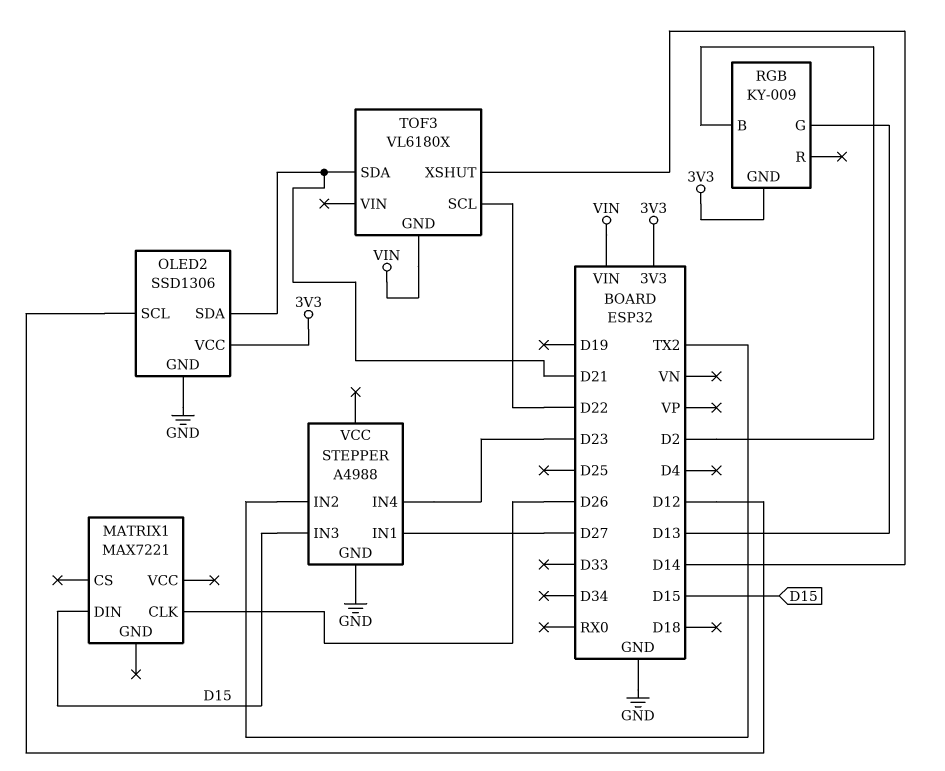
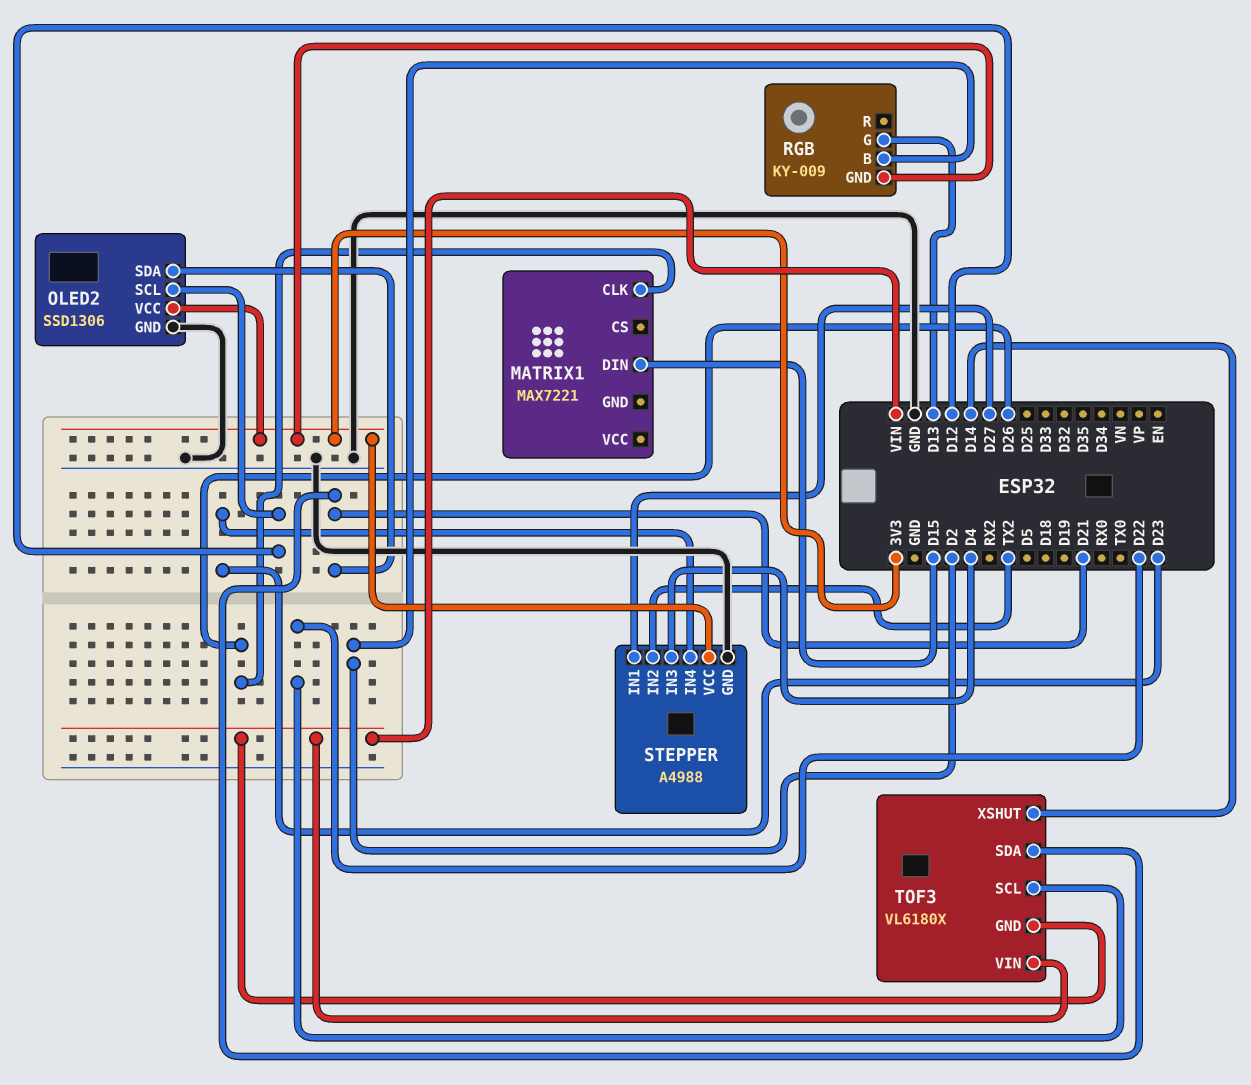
STEPPER pin IN3: D15 -> D4
STEPPER pin VCC: none -> 3V3
TOF3 pin VIN: none -> VIN

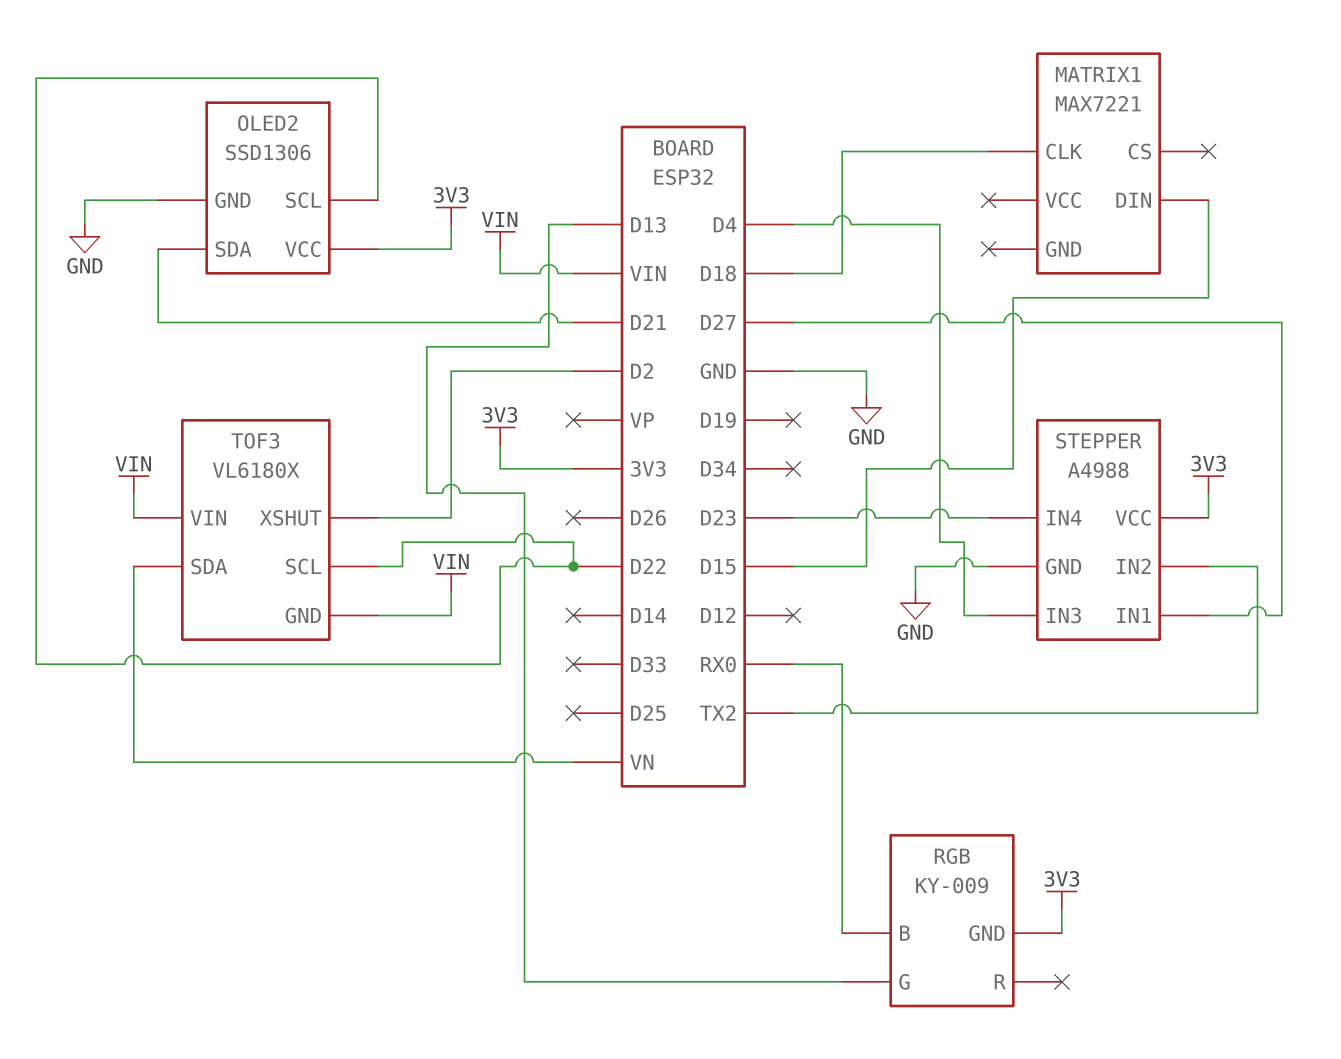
MATRIX1 pin CLK: D26 -> D18
OLED2 pin SCL: D12 -> D22
RGB pin B: D2 -> RX0
TOF3 pin SDA: D21 -> VN
TOF3 pin XSHUT: D14 -> D2

